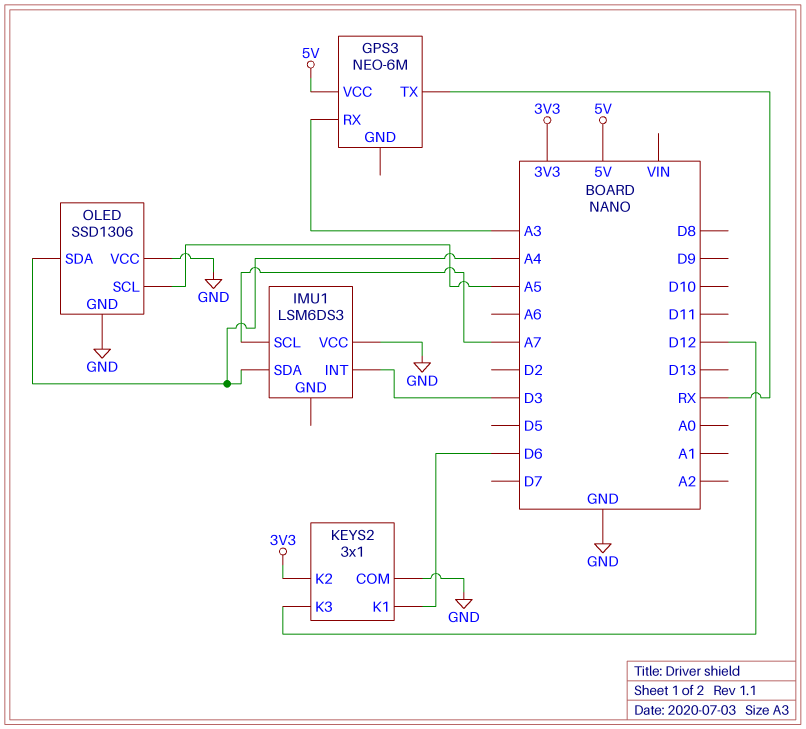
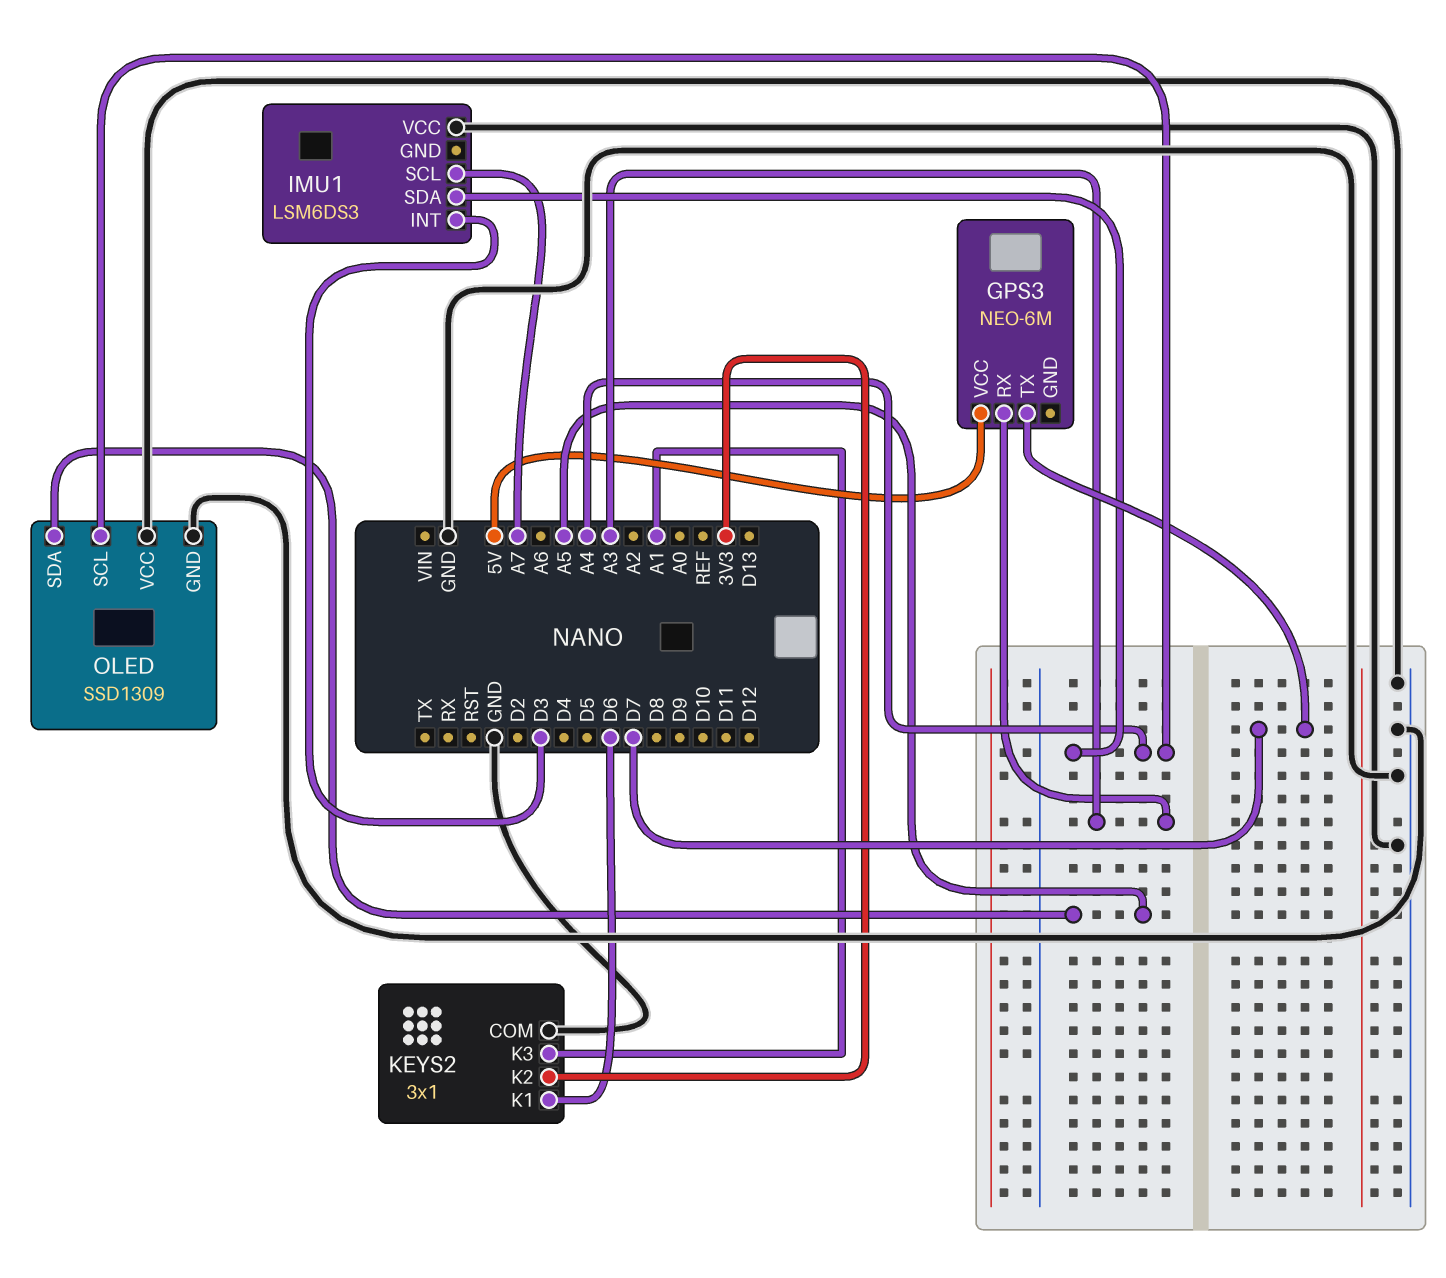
GPS3 pin TX: RX -> D7
KEYS2 pin K3: D12 -> A1
OLED: SSD1306 -> SSD1309
OLED pin SCL: A5 -> A4
OLED pin SDA: A4 -> A5

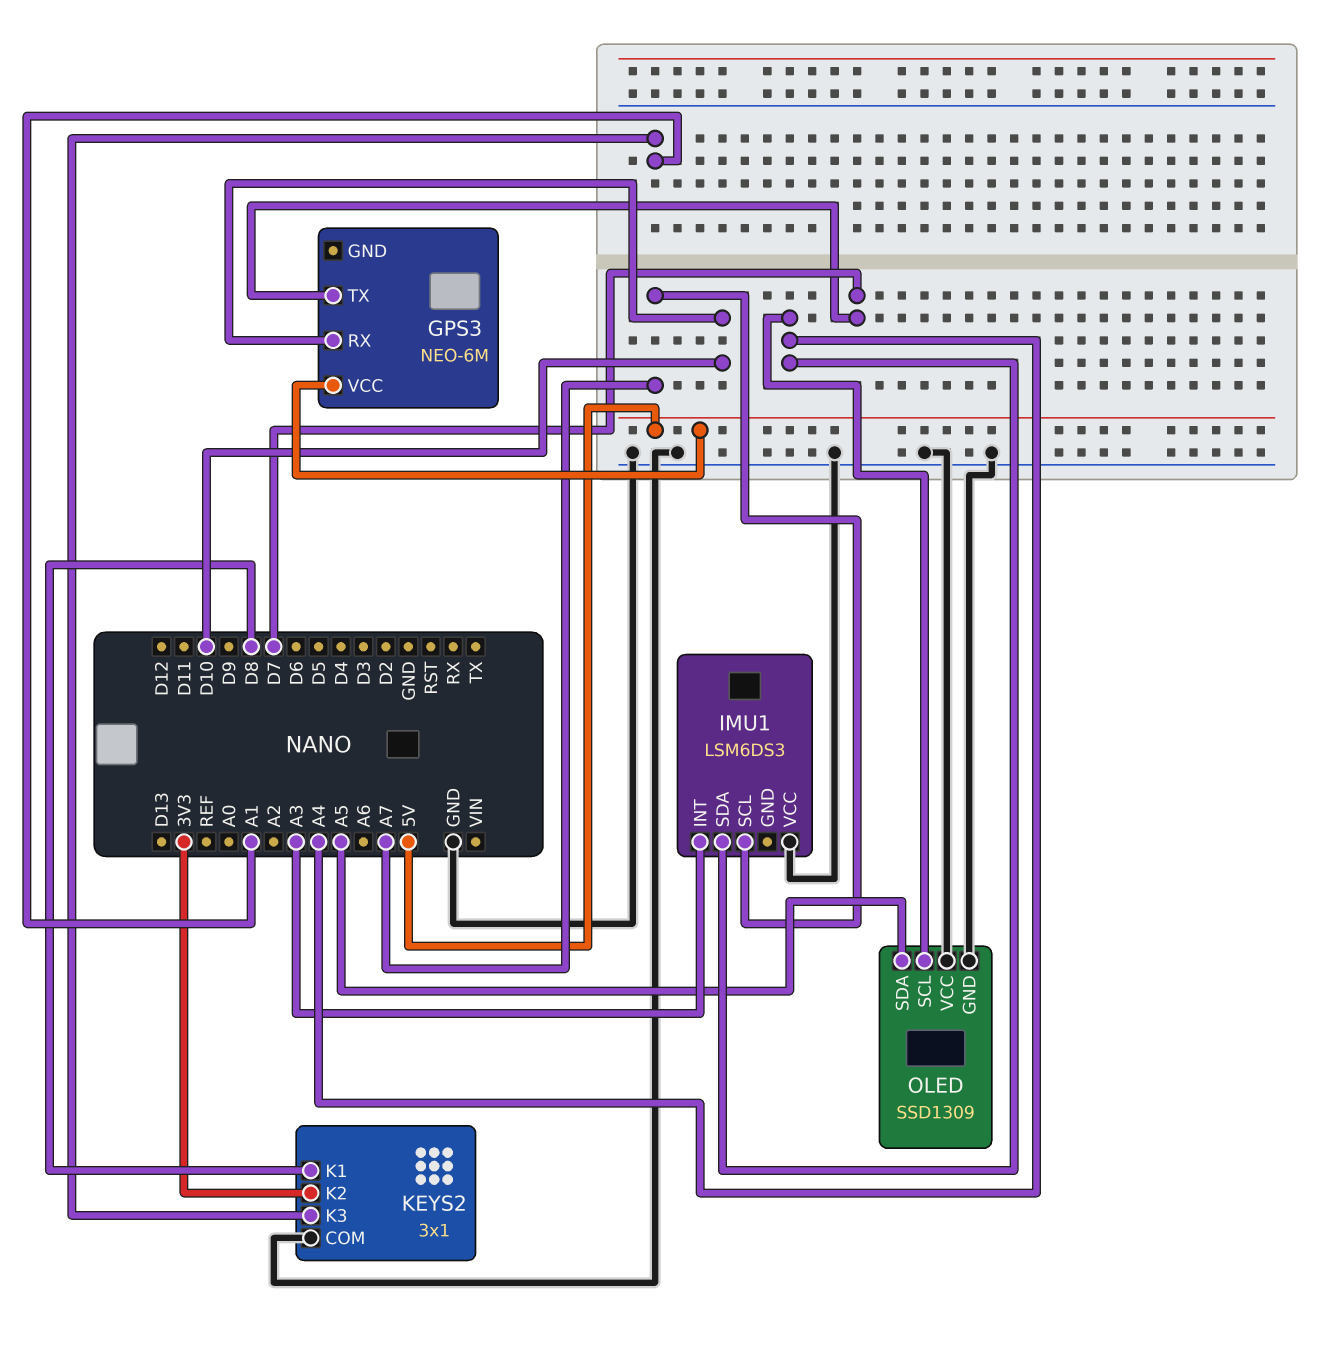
GPS3 pin RX: A3 -> D10
IMU1 pin INT: D3 -> A3
KEYS2 pin K1: D6 -> D8

